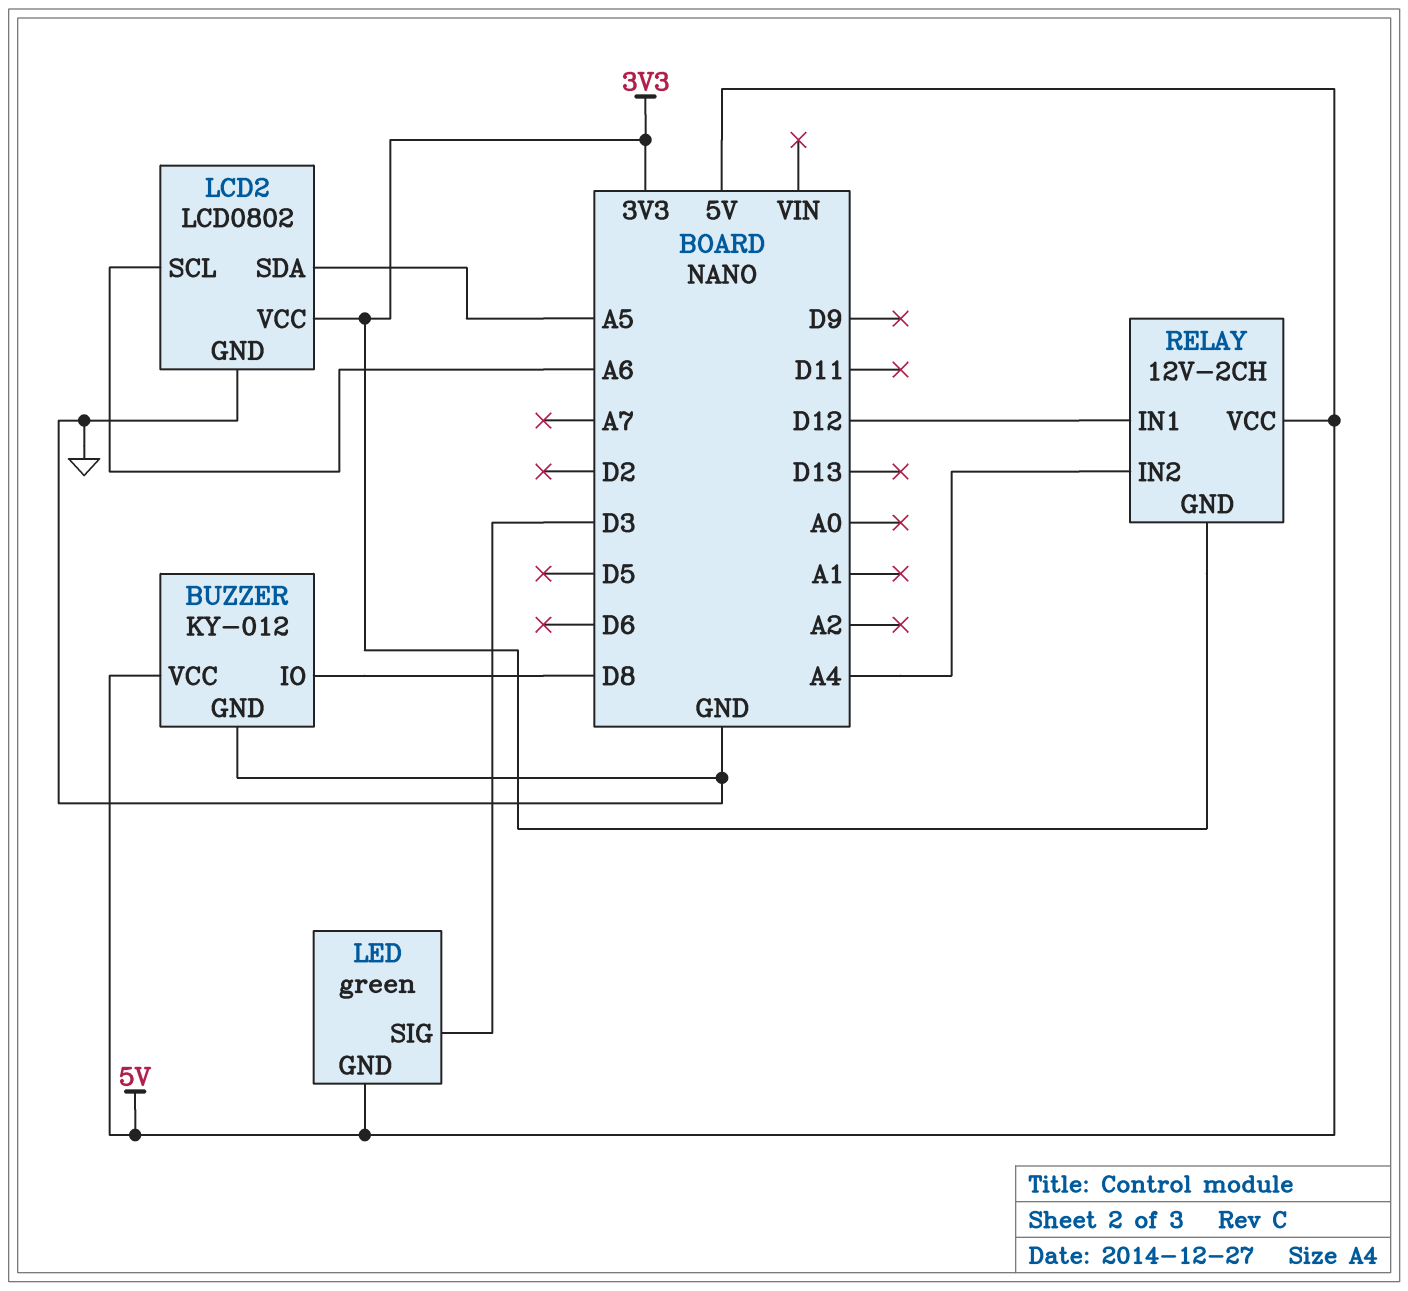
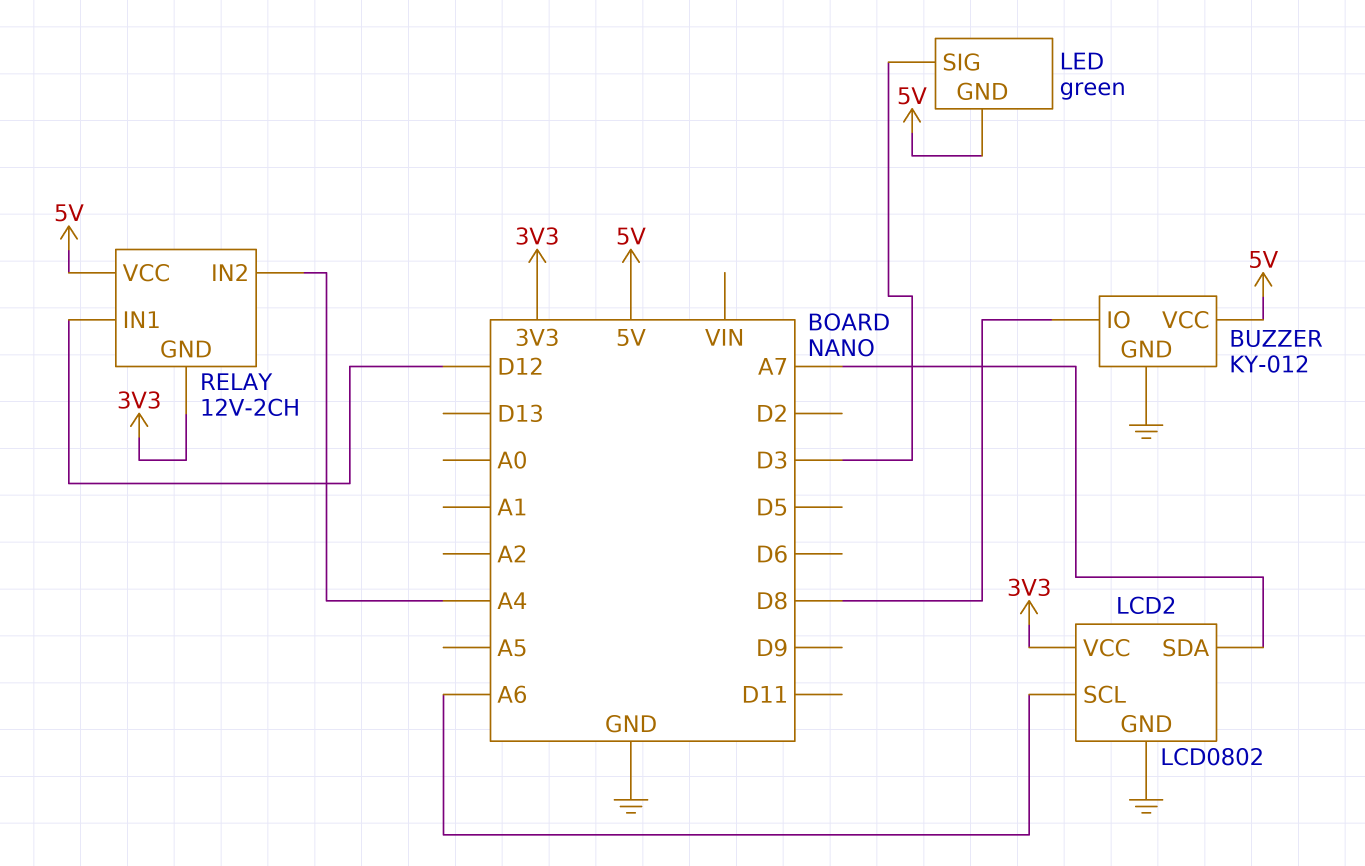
LCD2 pin SDA: A5 -> A7

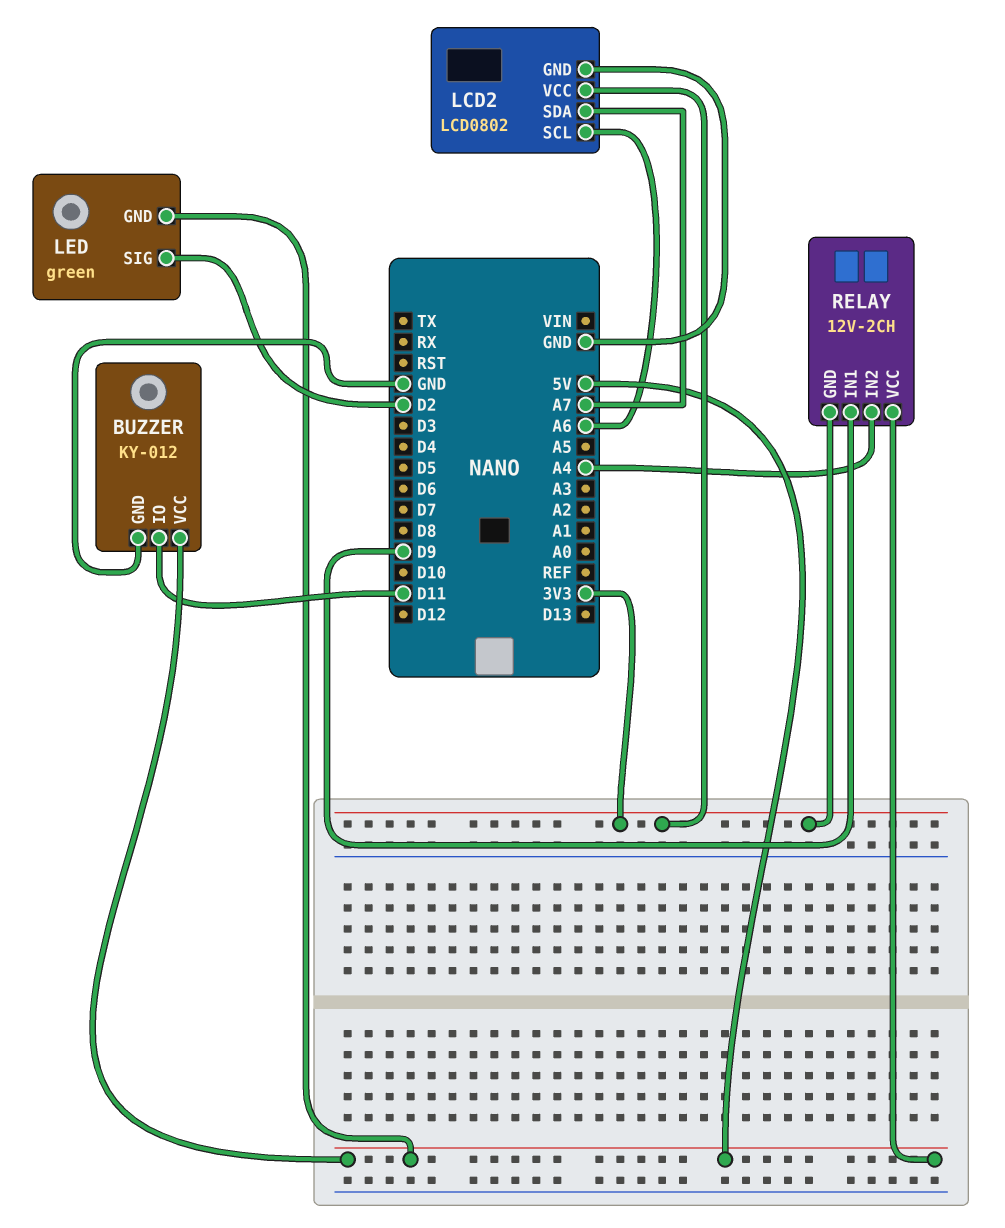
BUZZER pin IO: D8 -> D11
LED pin SIG: D3 -> D2
RELAY pin IN1: D12 -> D9

